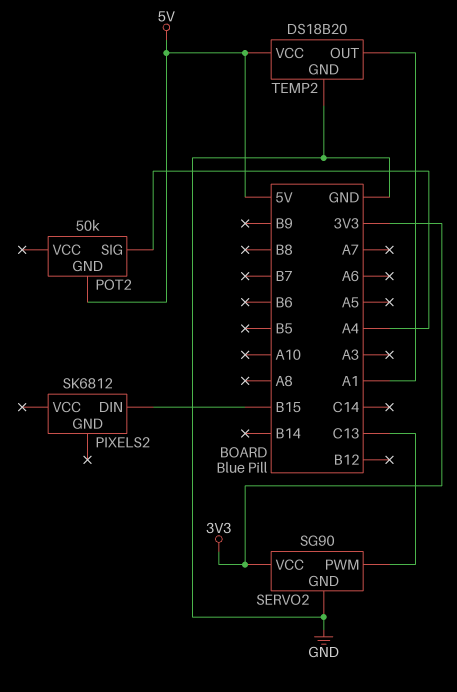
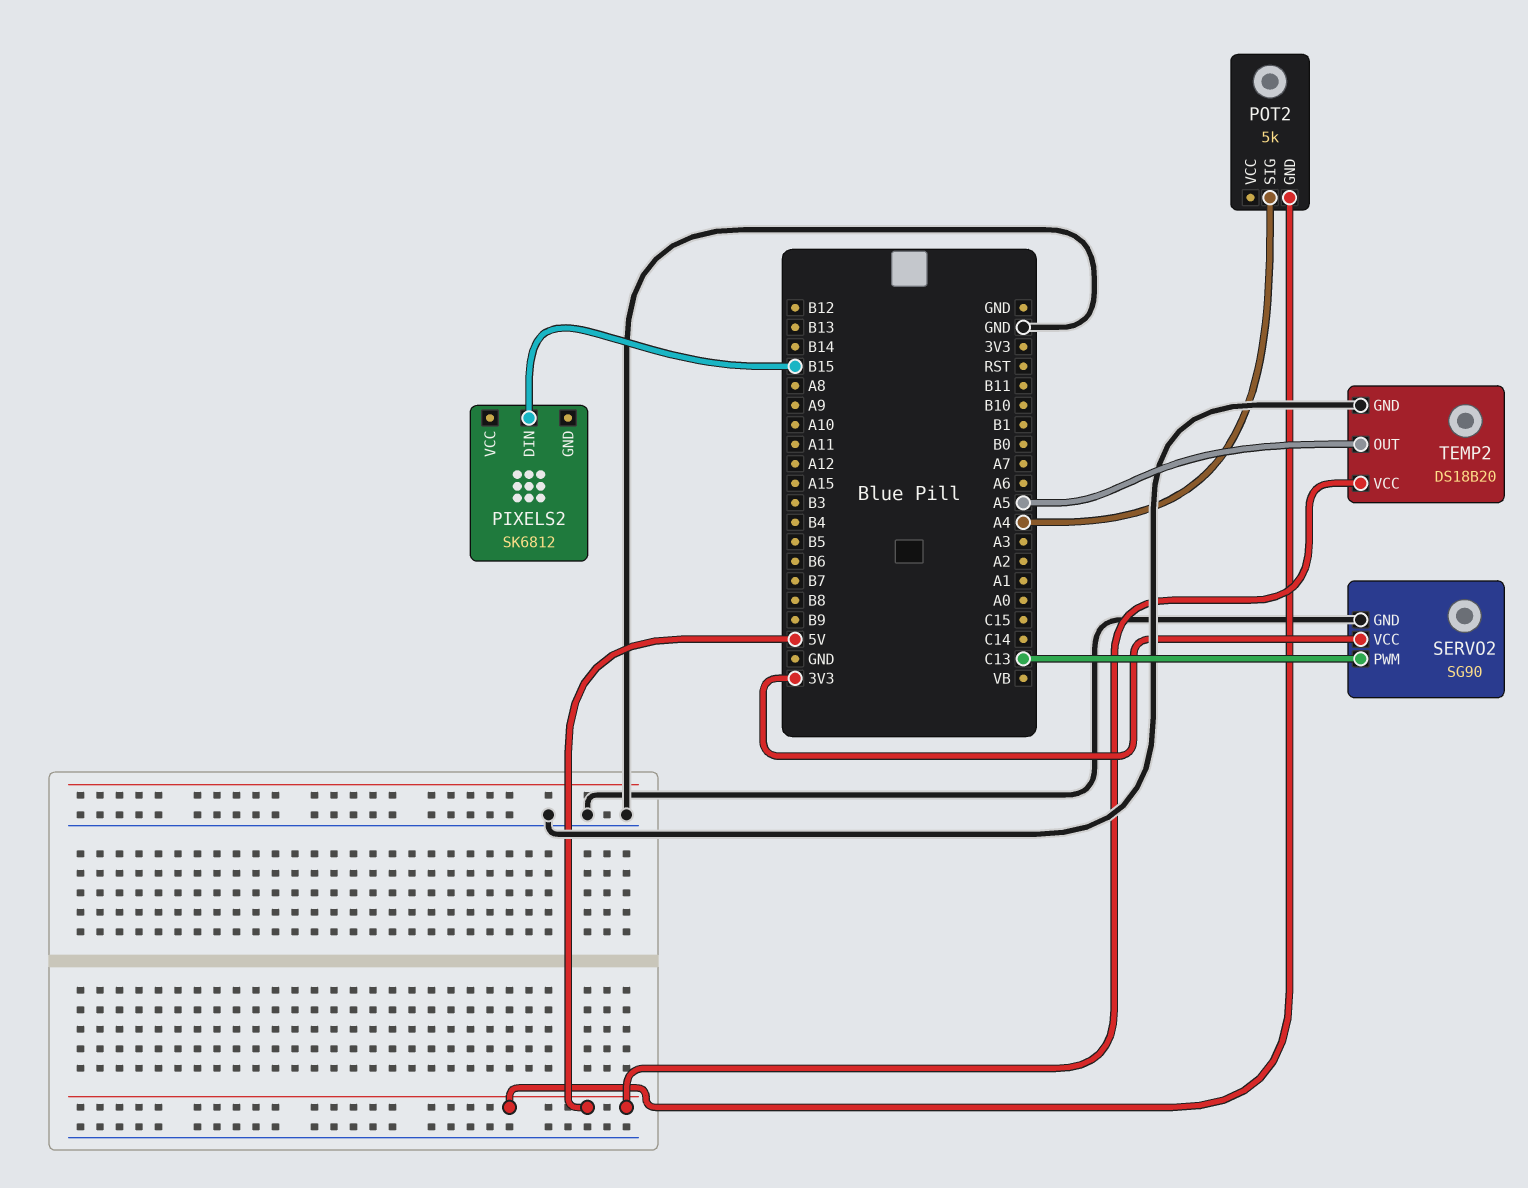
POT2: 50k -> 5k
TEMP2 pin OUT: A1 -> A5

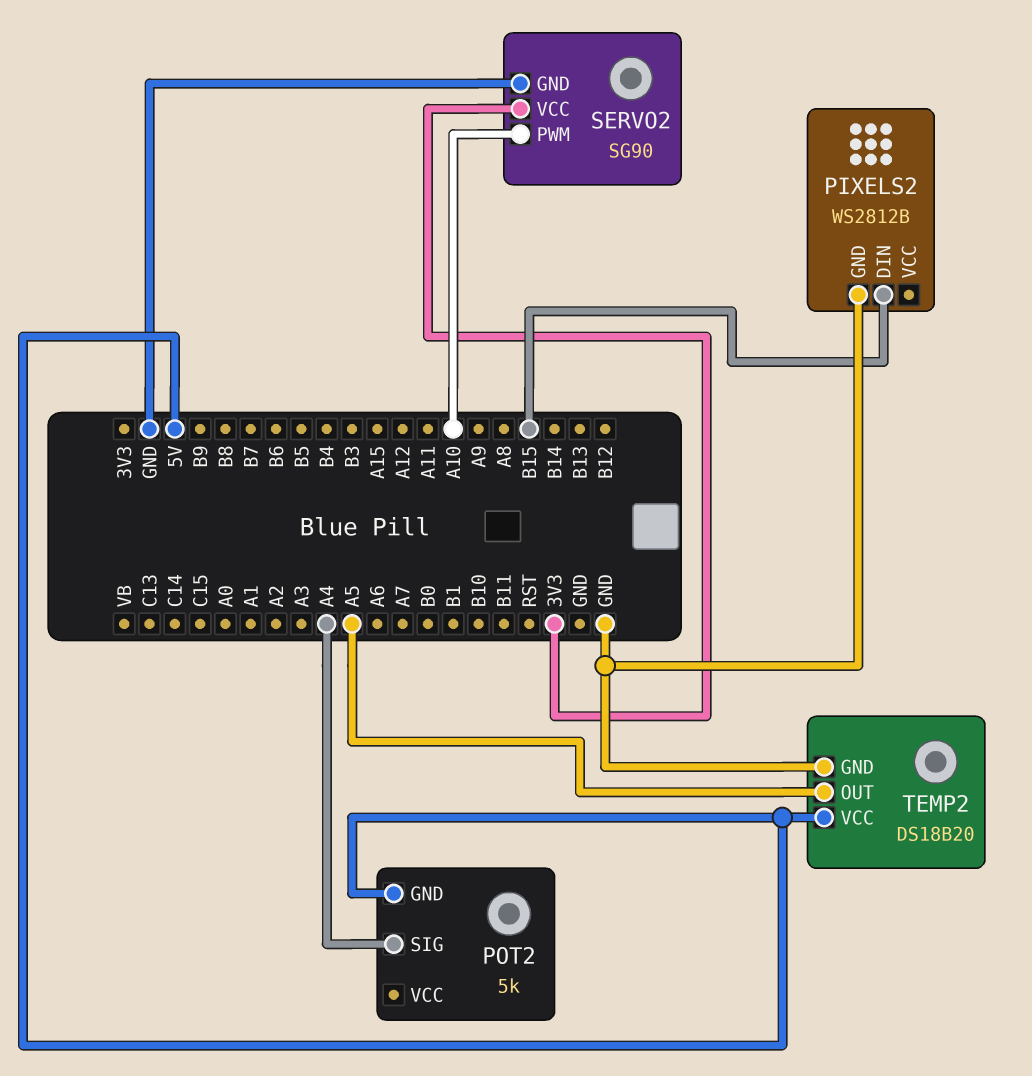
PIXELS2: SK6812 -> WS2812B
PIXELS2 pin GND: none -> GND
SERVO2 pin PWM: C13 -> A10

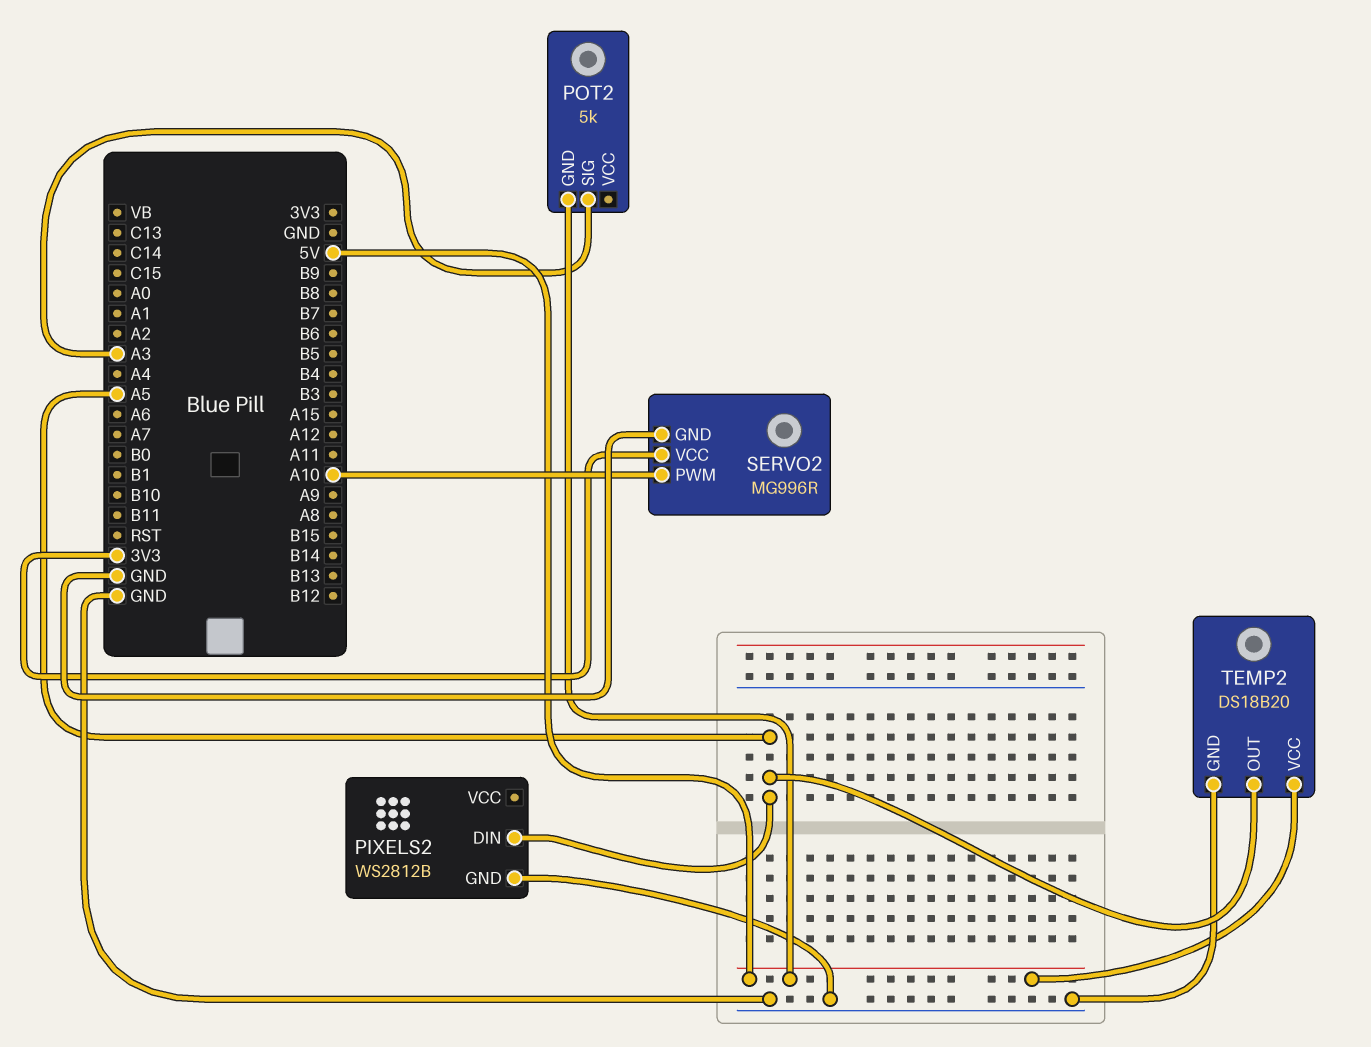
PIXELS2 pin DIN: B15 -> A5
POT2 pin SIG: A4 -> A3
SERVO2: SG90 -> MG996R

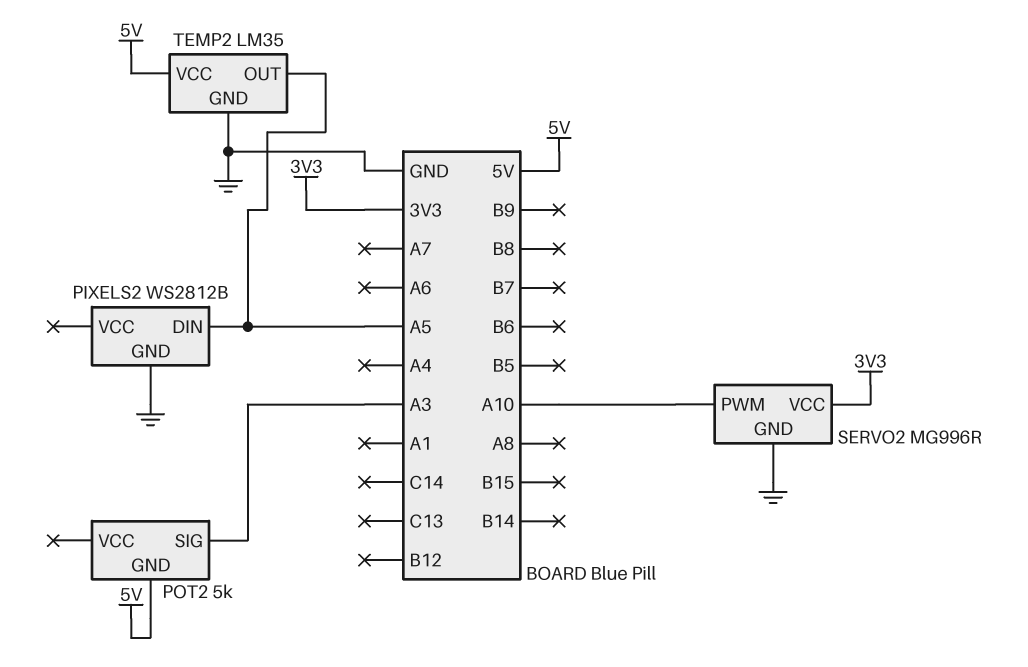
TEMP2: DS18B20 -> LM35

